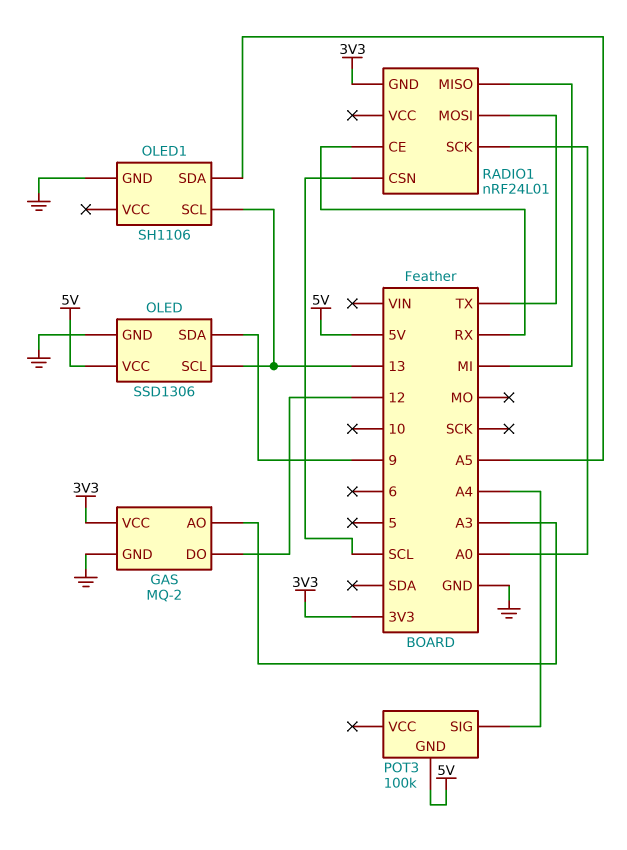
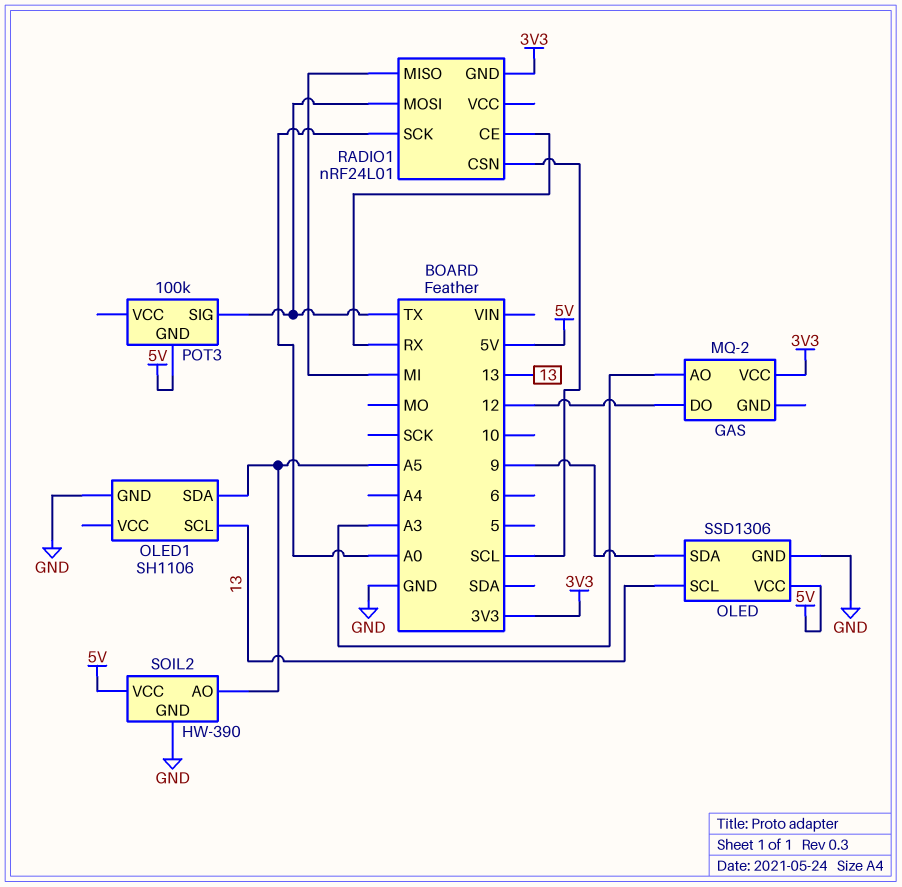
GAS pin GND: GND -> none
POT3 pin SIG: A4 -> TX
SOIL2: none -> HW-390
SOIL2 pin AO: none -> A5
SOIL2 pin GND: none -> GND
SOIL2 pin VCC: none -> 5V

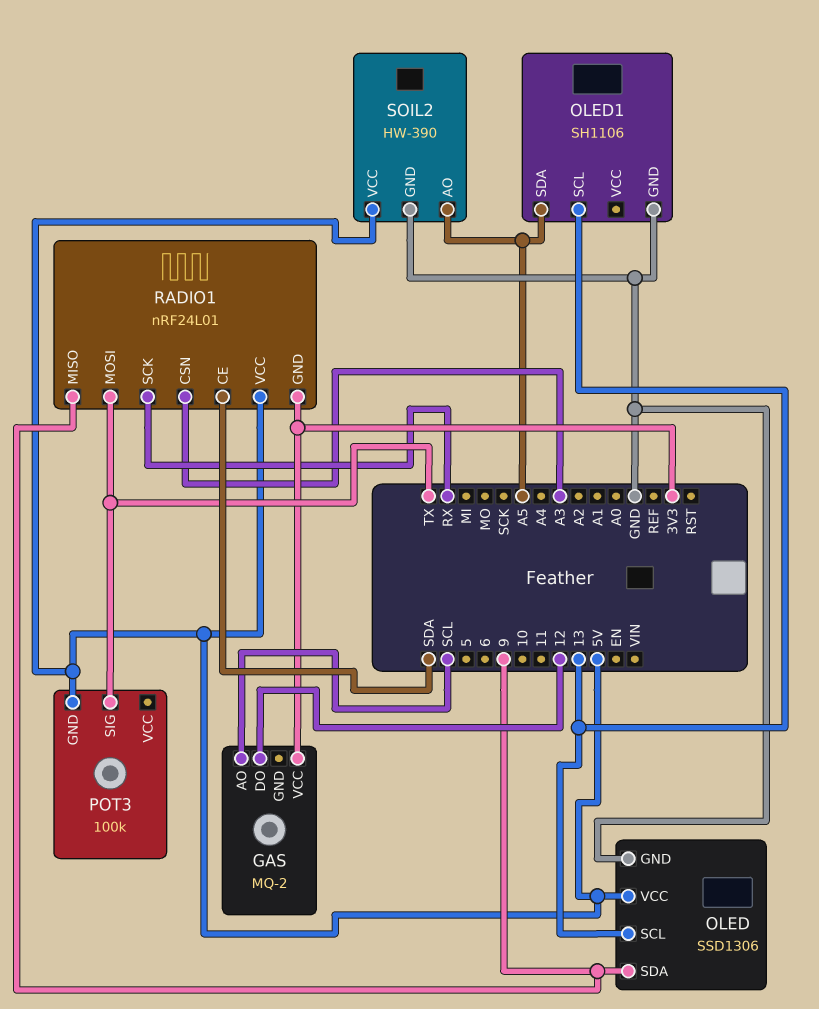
GAS pin AO: A3 -> SCL
RADIO1 pin CE: RX -> SDA
RADIO1 pin CSN: SCL -> A3
RADIO1 pin MISO: MI -> 9
RADIO1 pin SCK: A0 -> RX
RADIO1 pin VCC: none -> 5V

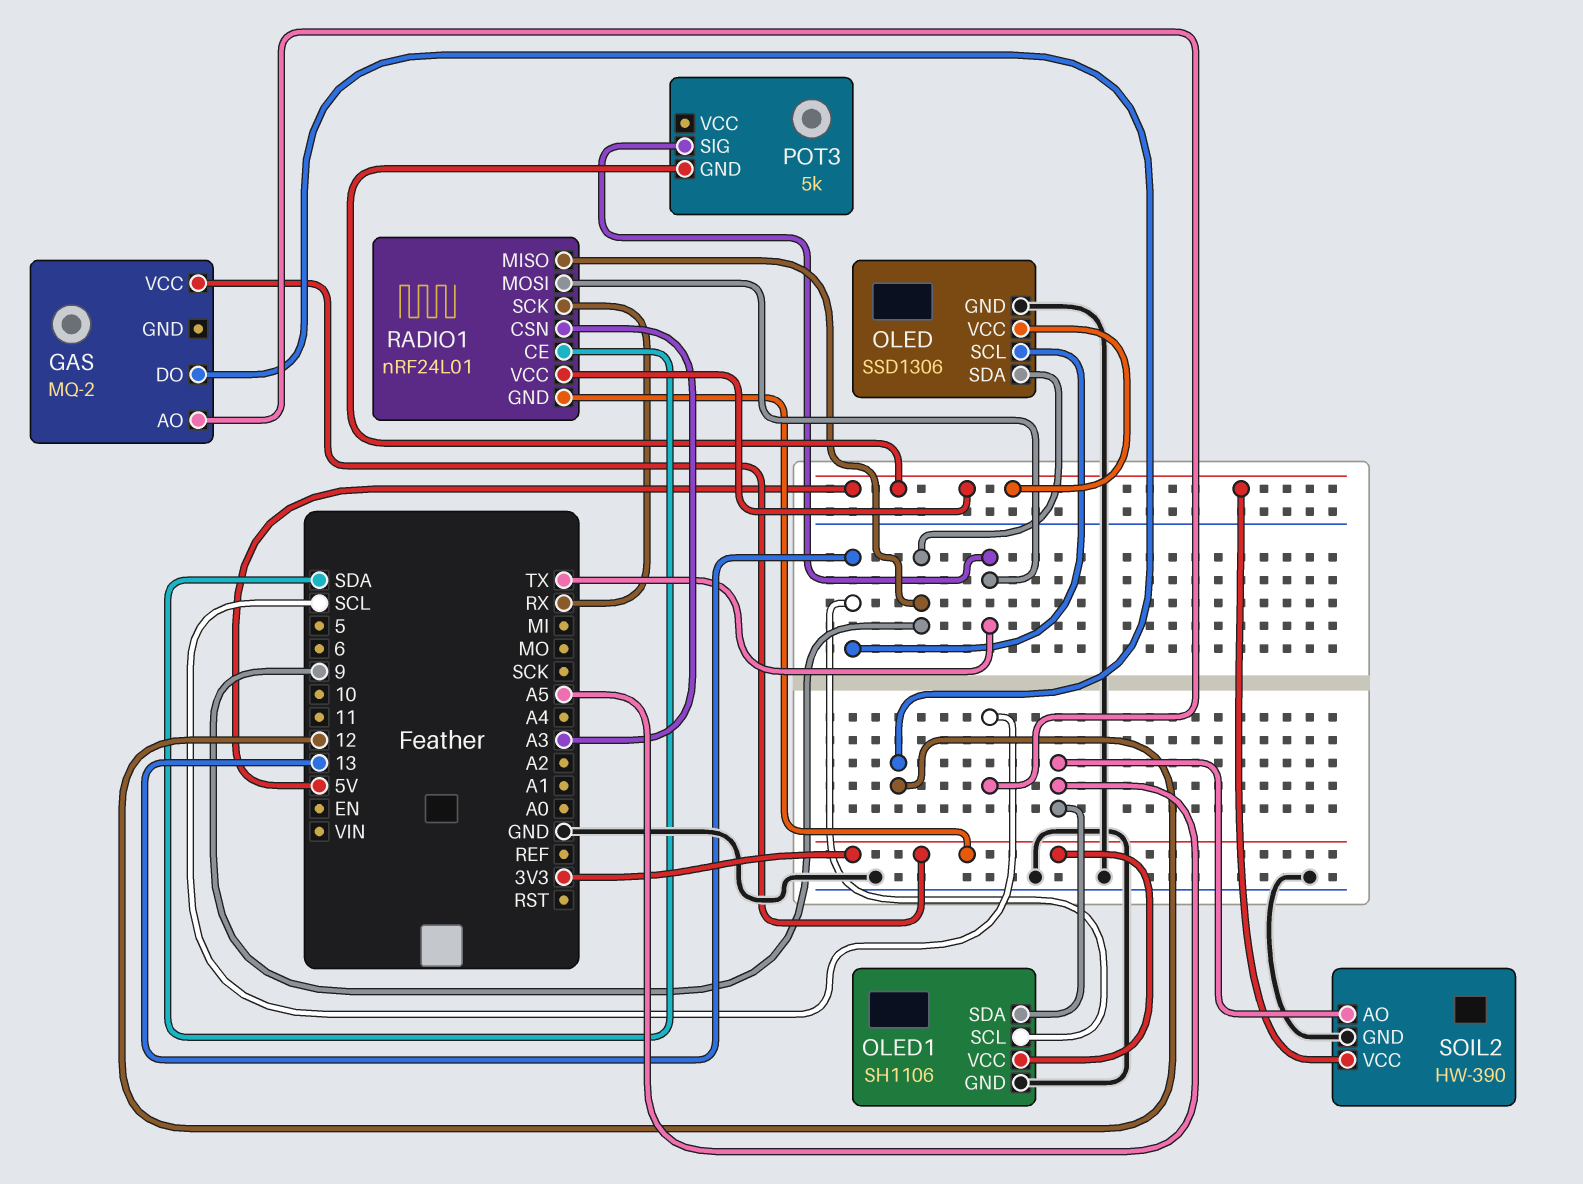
OLED1 pin VCC: none -> 3V3
POT3: 100k -> 5k

